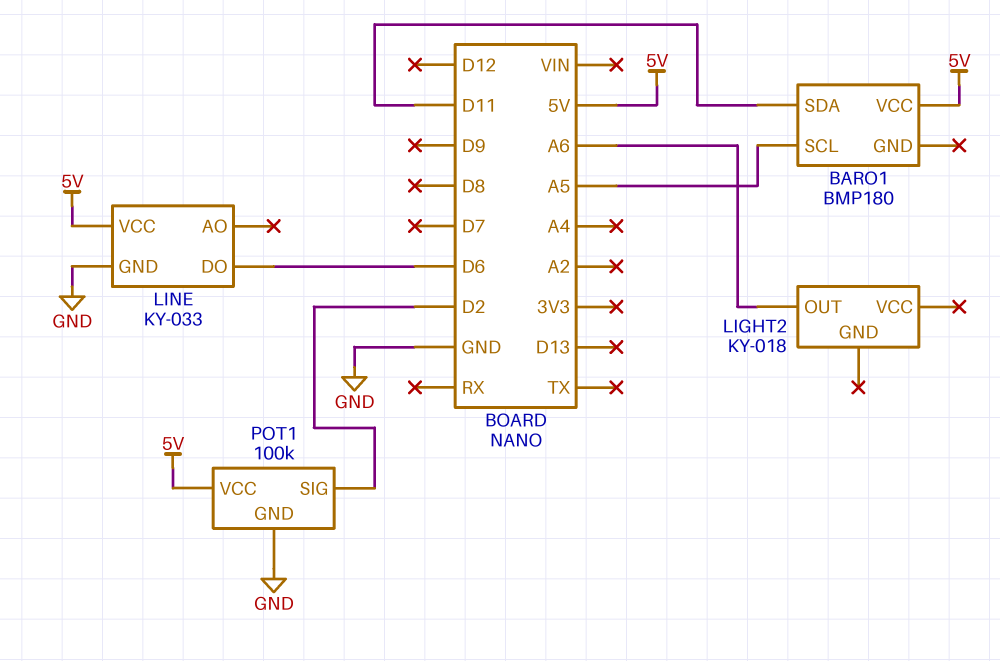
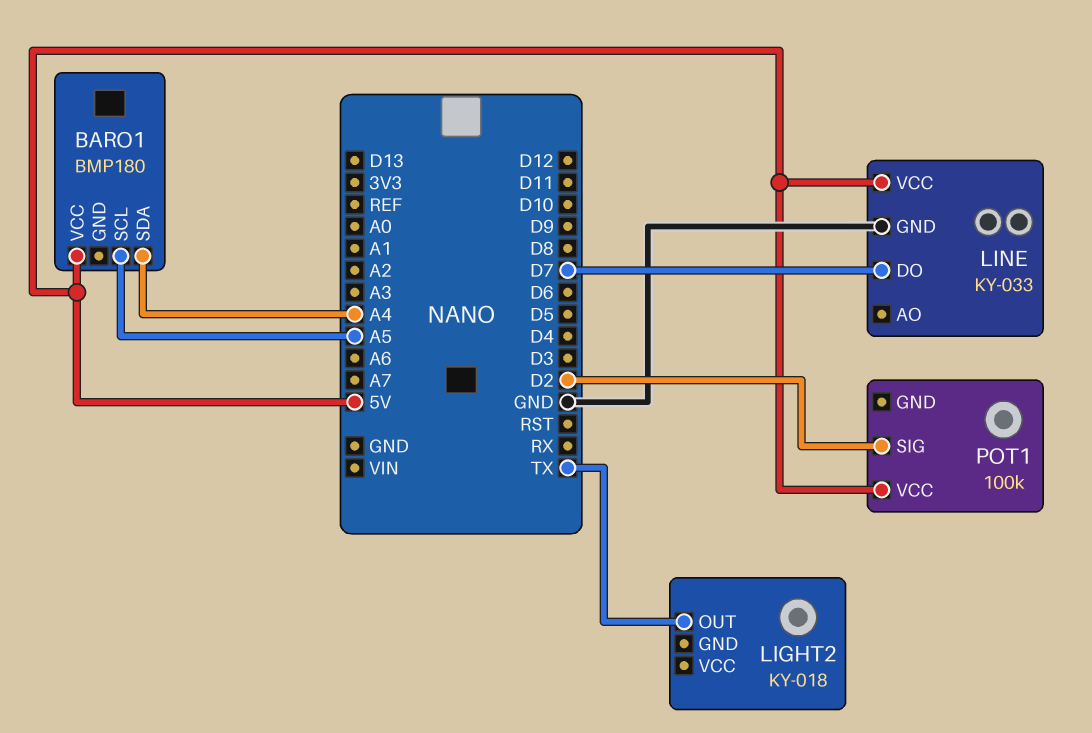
BARO1 pin SDA: D11 -> A4
LIGHT2 pin OUT: A6 -> TX
LINE pin DO: D6 -> D7
POT1 pin GND: GND -> none

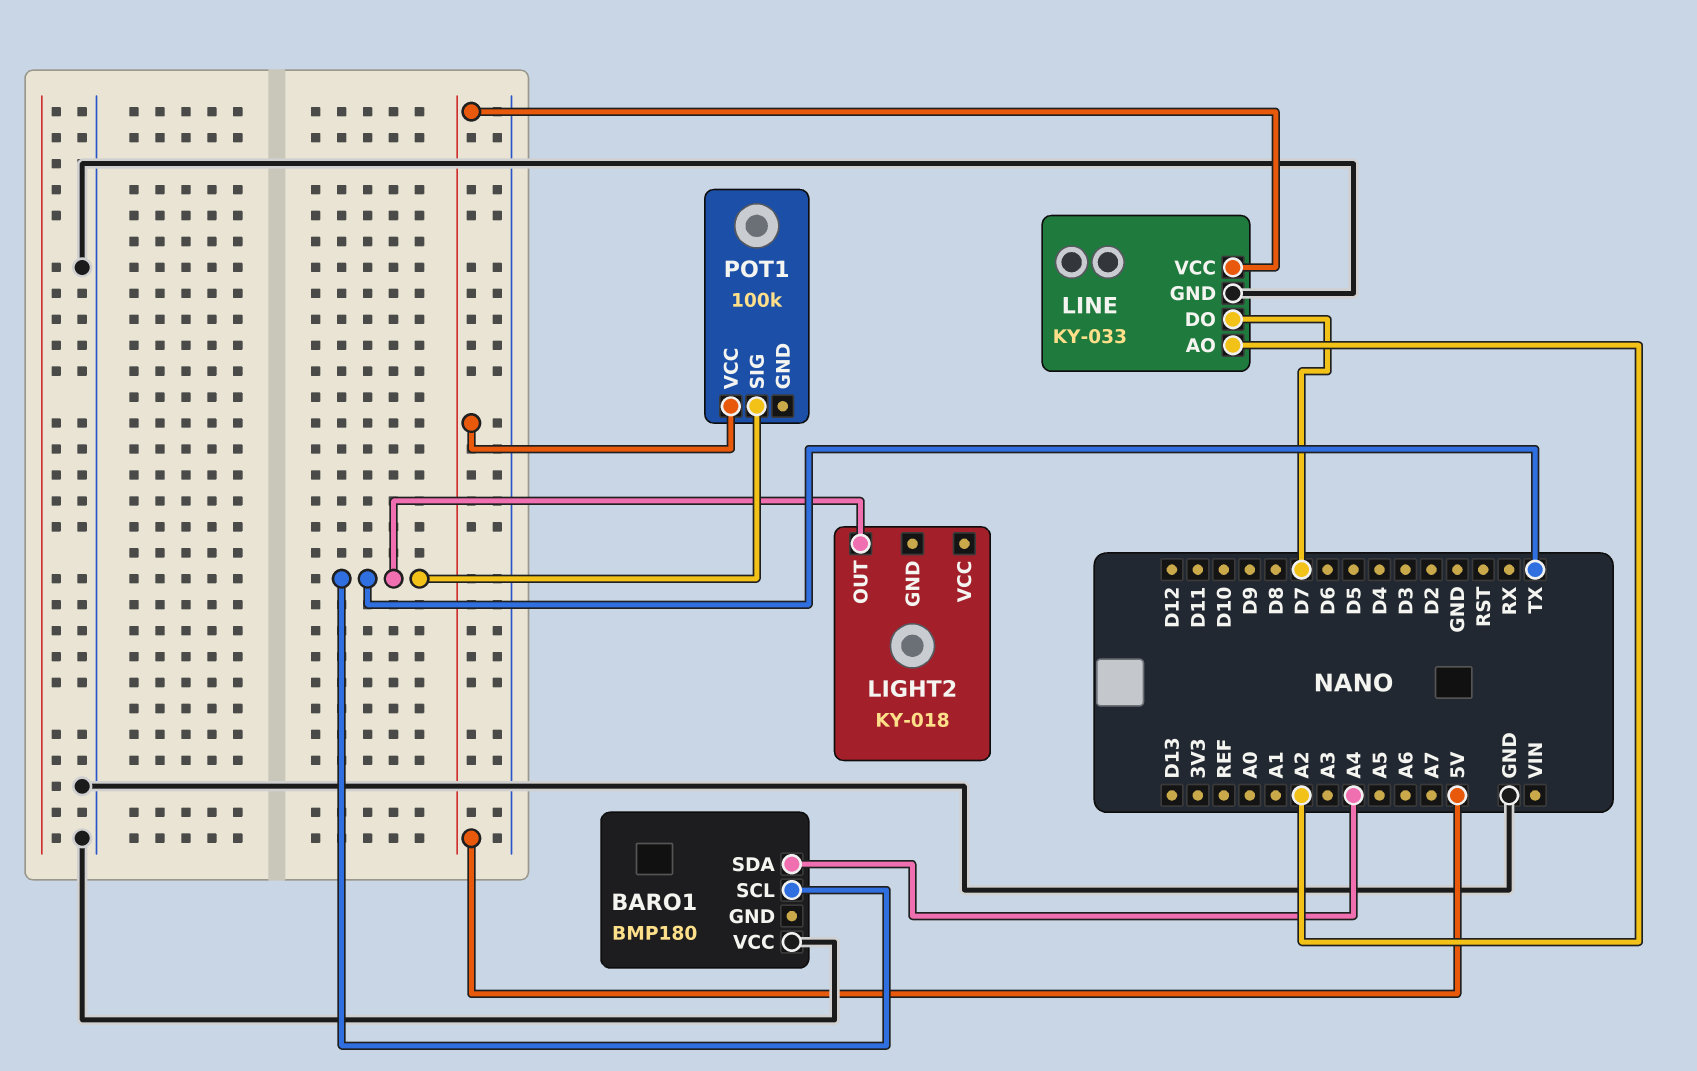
BARO1 pin SCL: A5 -> TX
BARO1 pin VCC: 5V -> GND
LINE pin AO: none -> A2
POT1 pin SIG: D2 -> TX

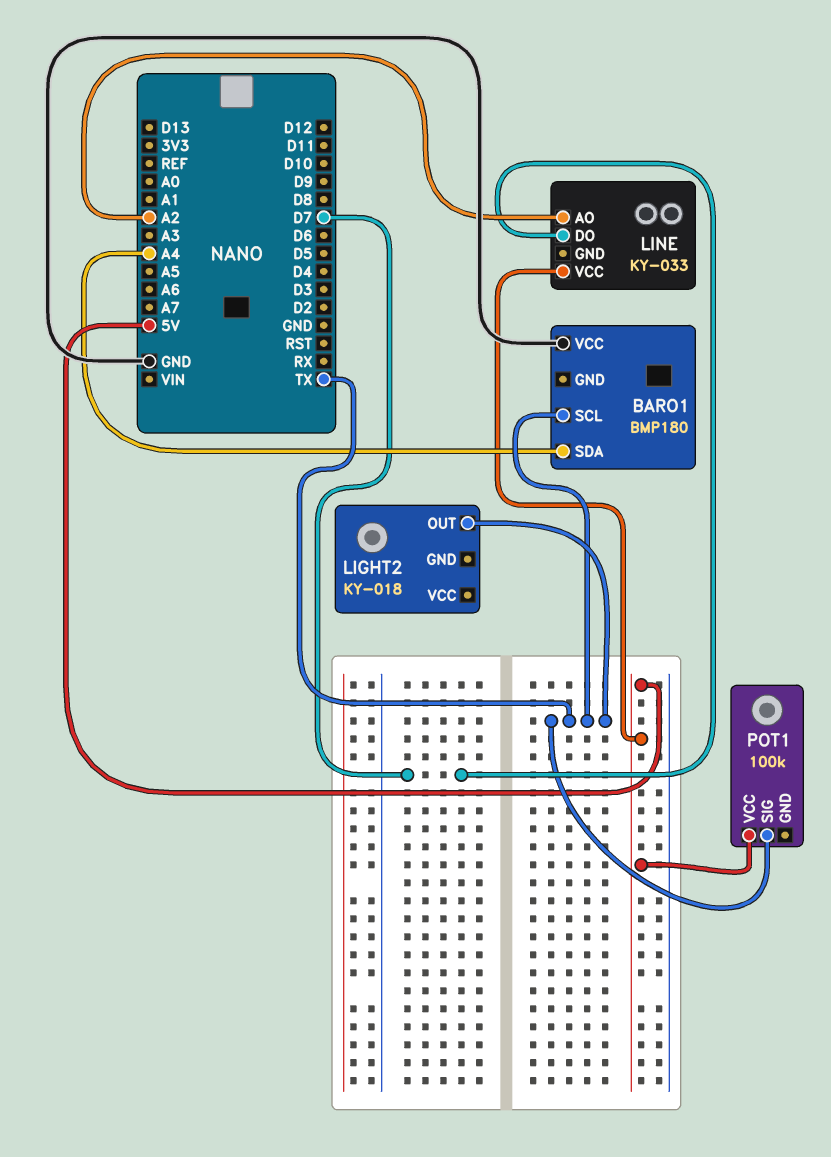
LINE pin GND: GND -> none

